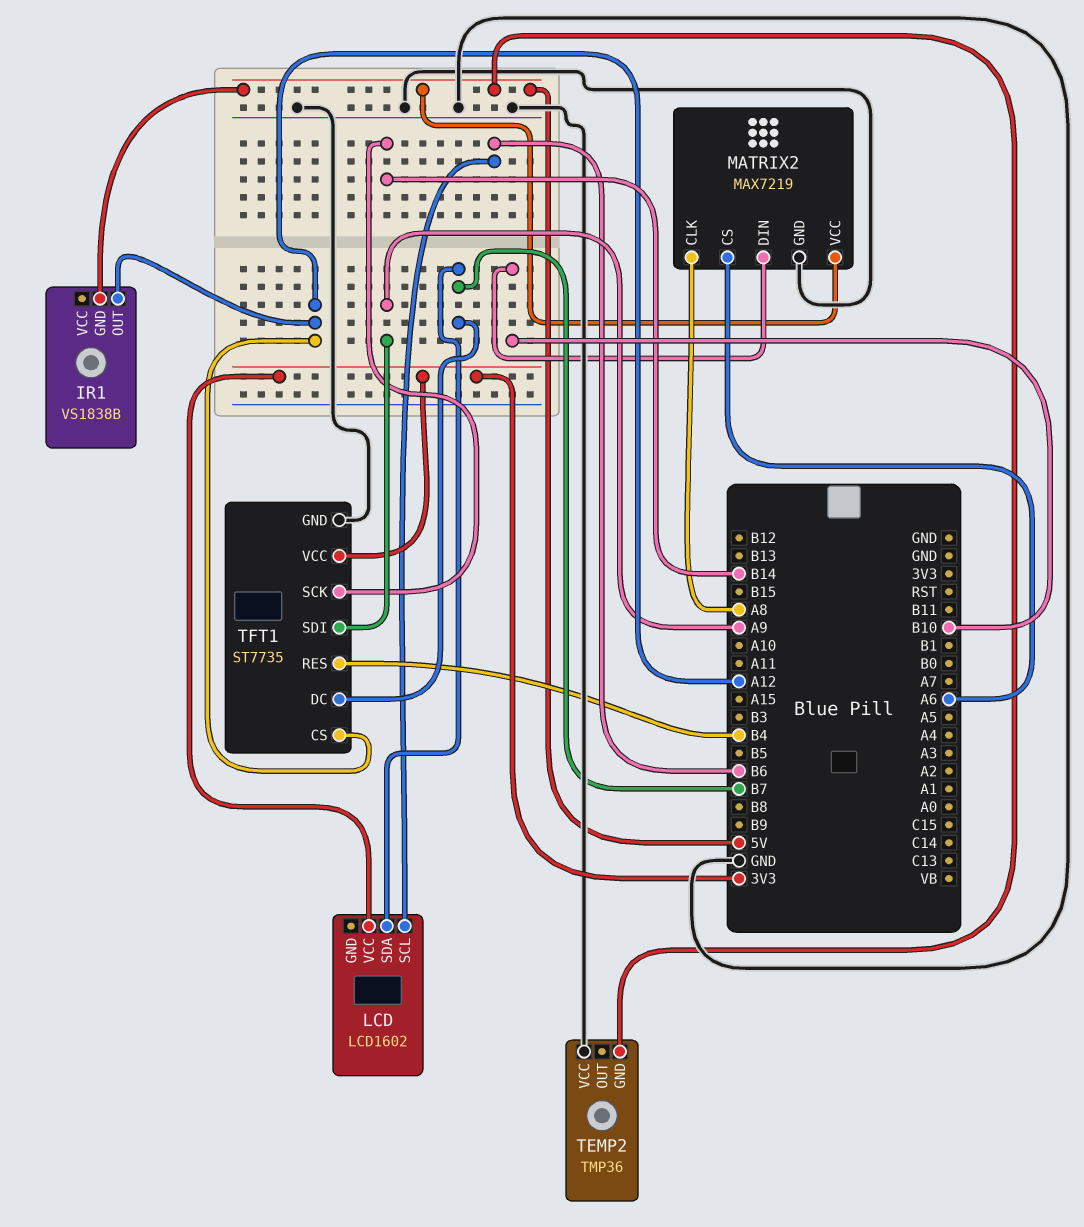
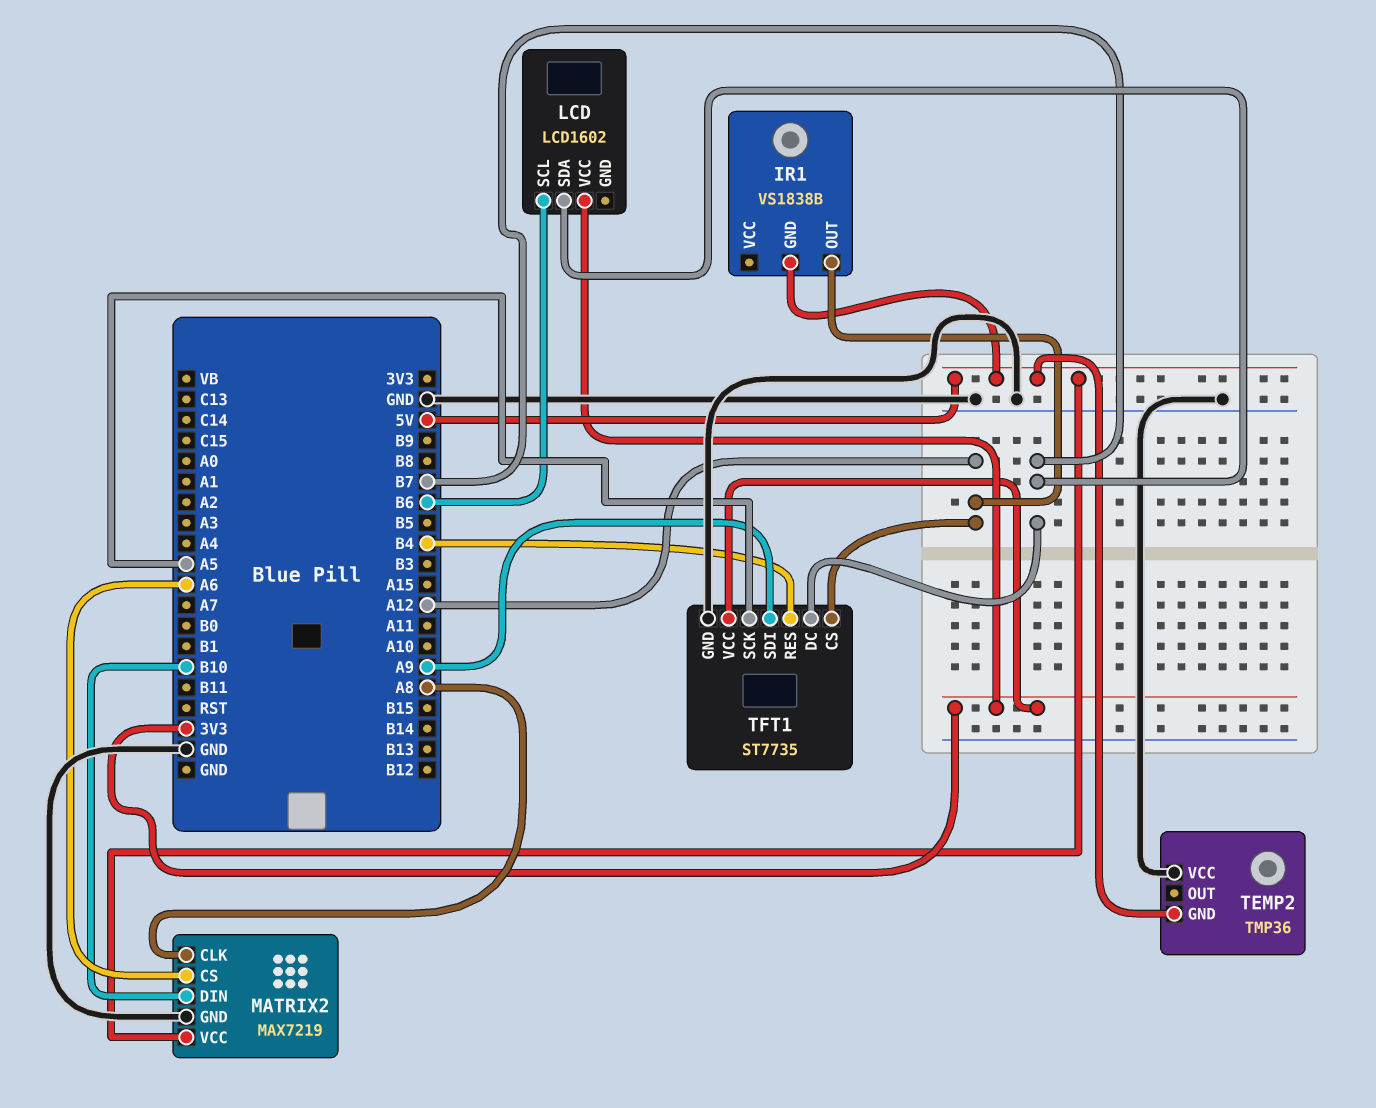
TFT1 pin SCK: B14 -> A5

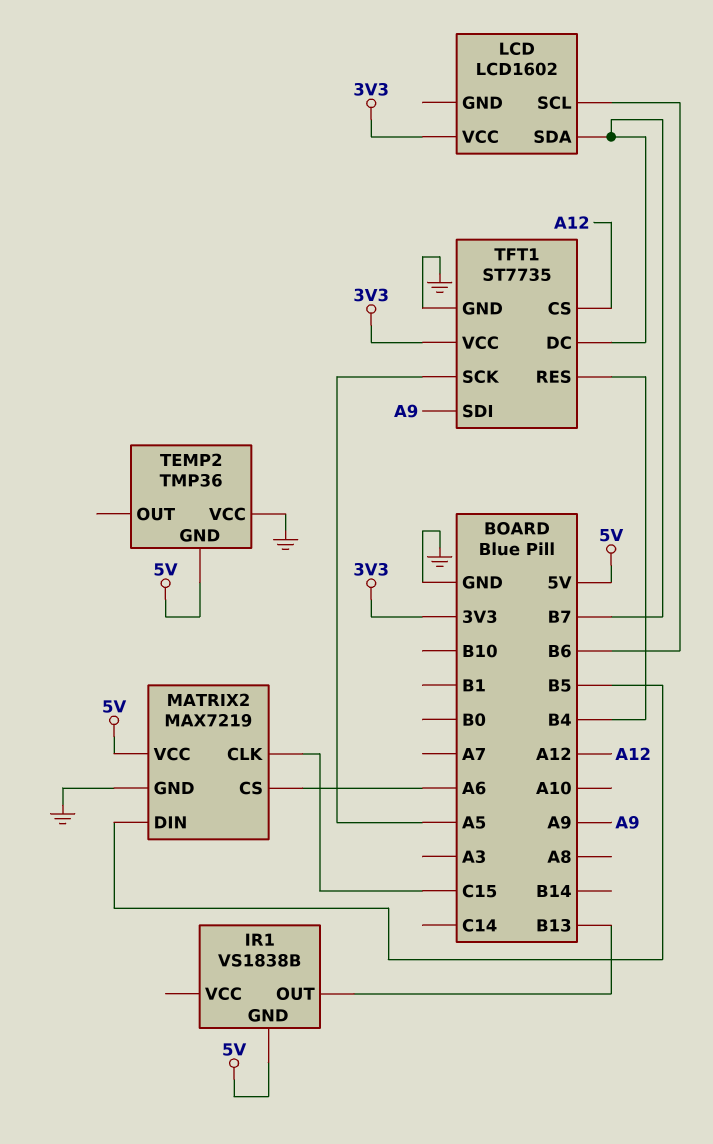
IR1 pin OUT: A12 -> B13
MATRIX2 pin CLK: A8 -> C15
MATRIX2 pin DIN: B10 -> B5

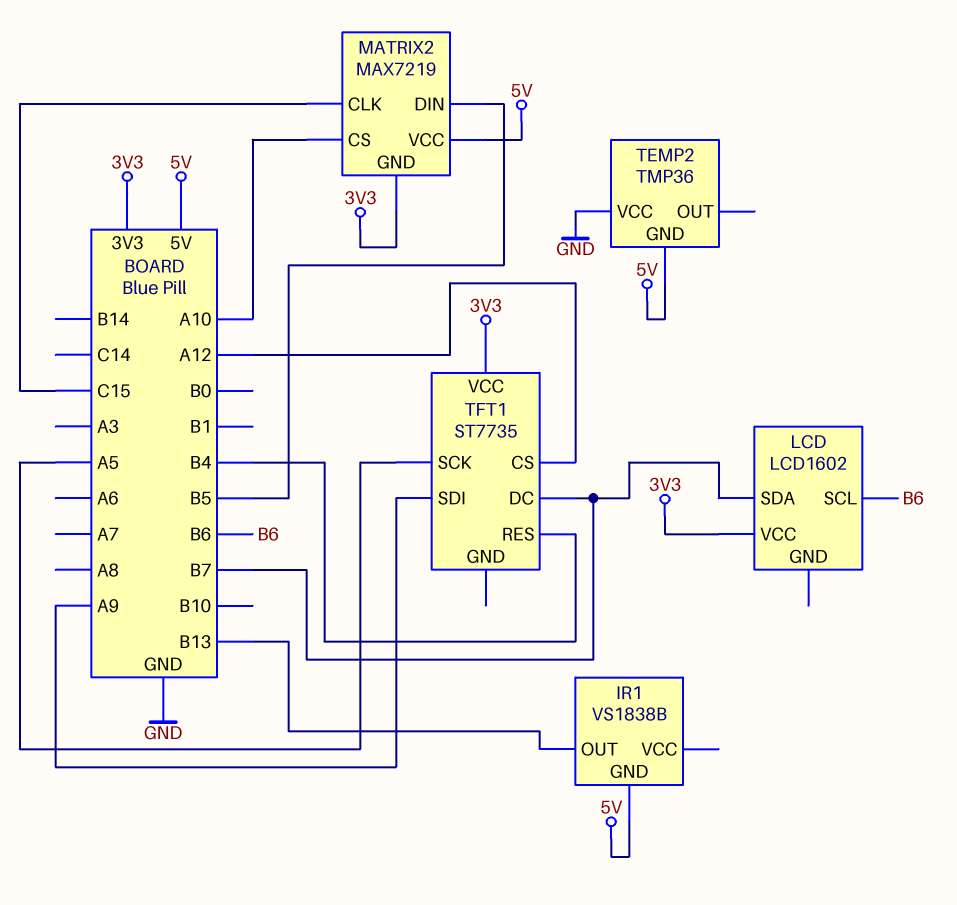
MATRIX2 pin CS: A6 -> A10
MATRIX2 pin GND: GND -> 3V3
TFT1 pin GND: GND -> none

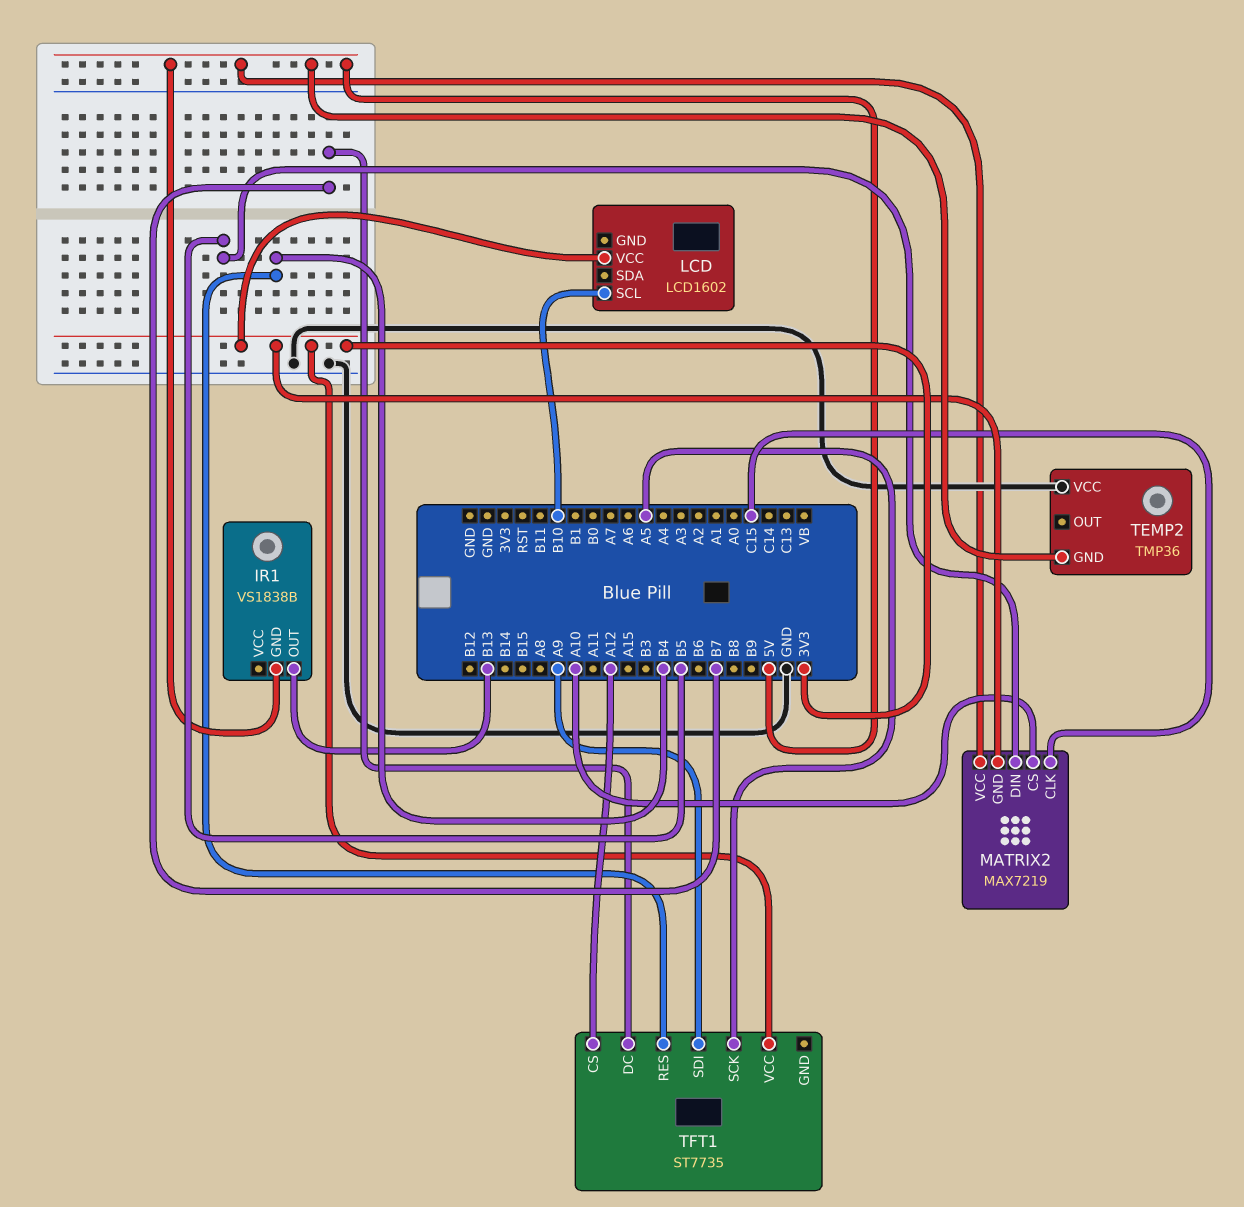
LCD pin SCL: B6 -> B10
LCD pin SDA: B7 -> none

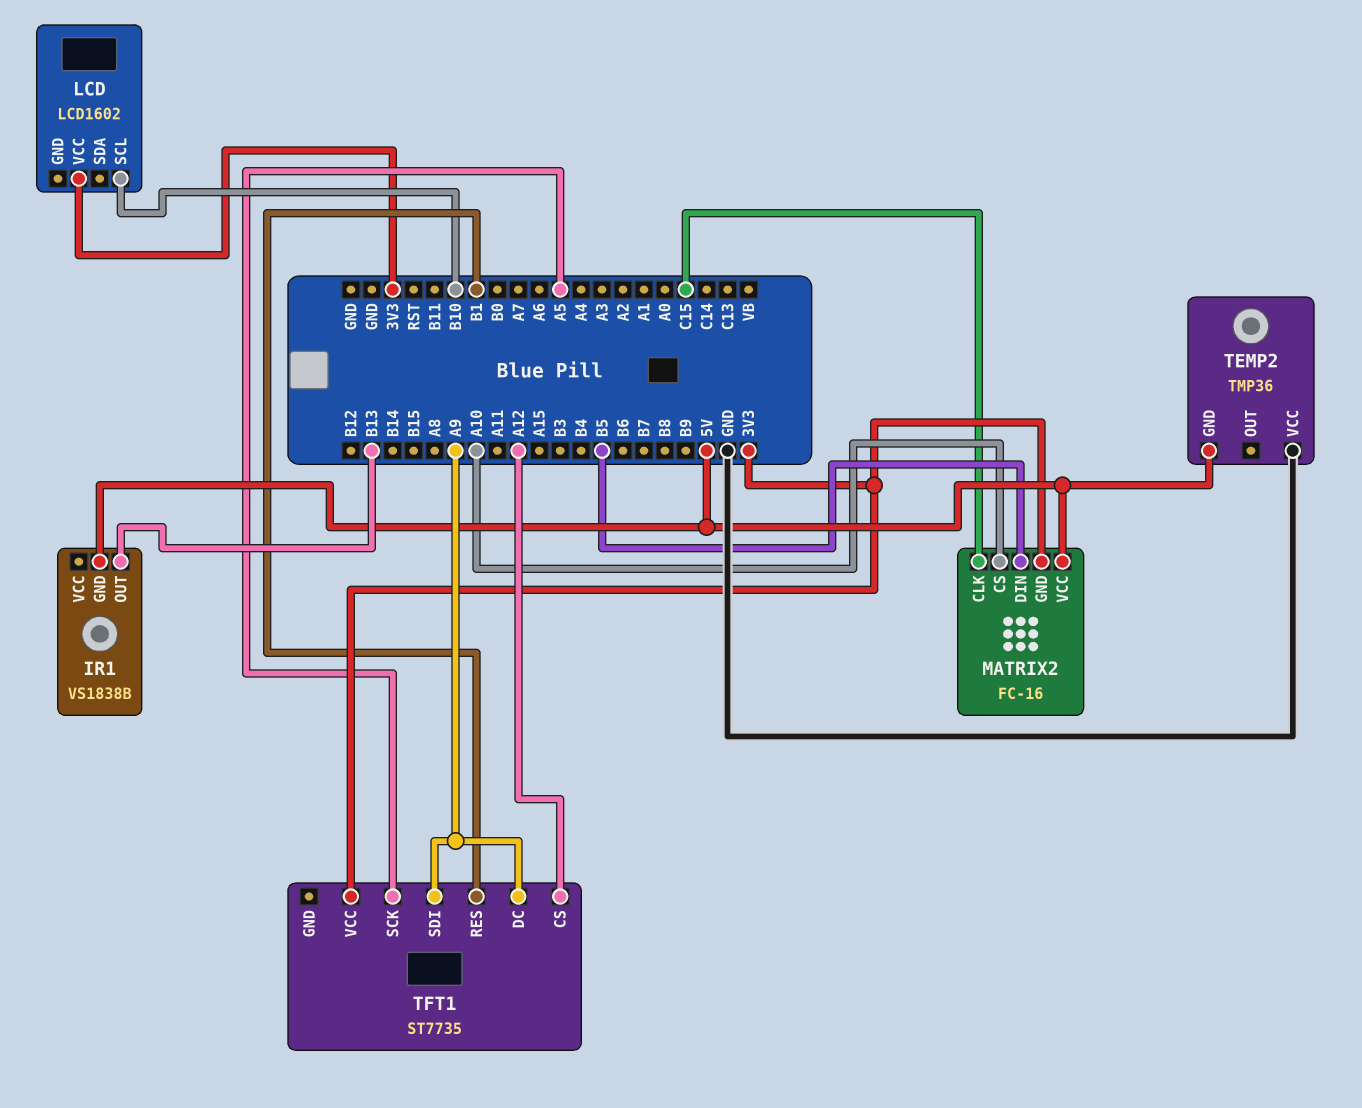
MATRIX2: MAX7219 -> FC-16
TFT1 pin DC: B7 -> A9
TFT1 pin RES: B4 -> B1

